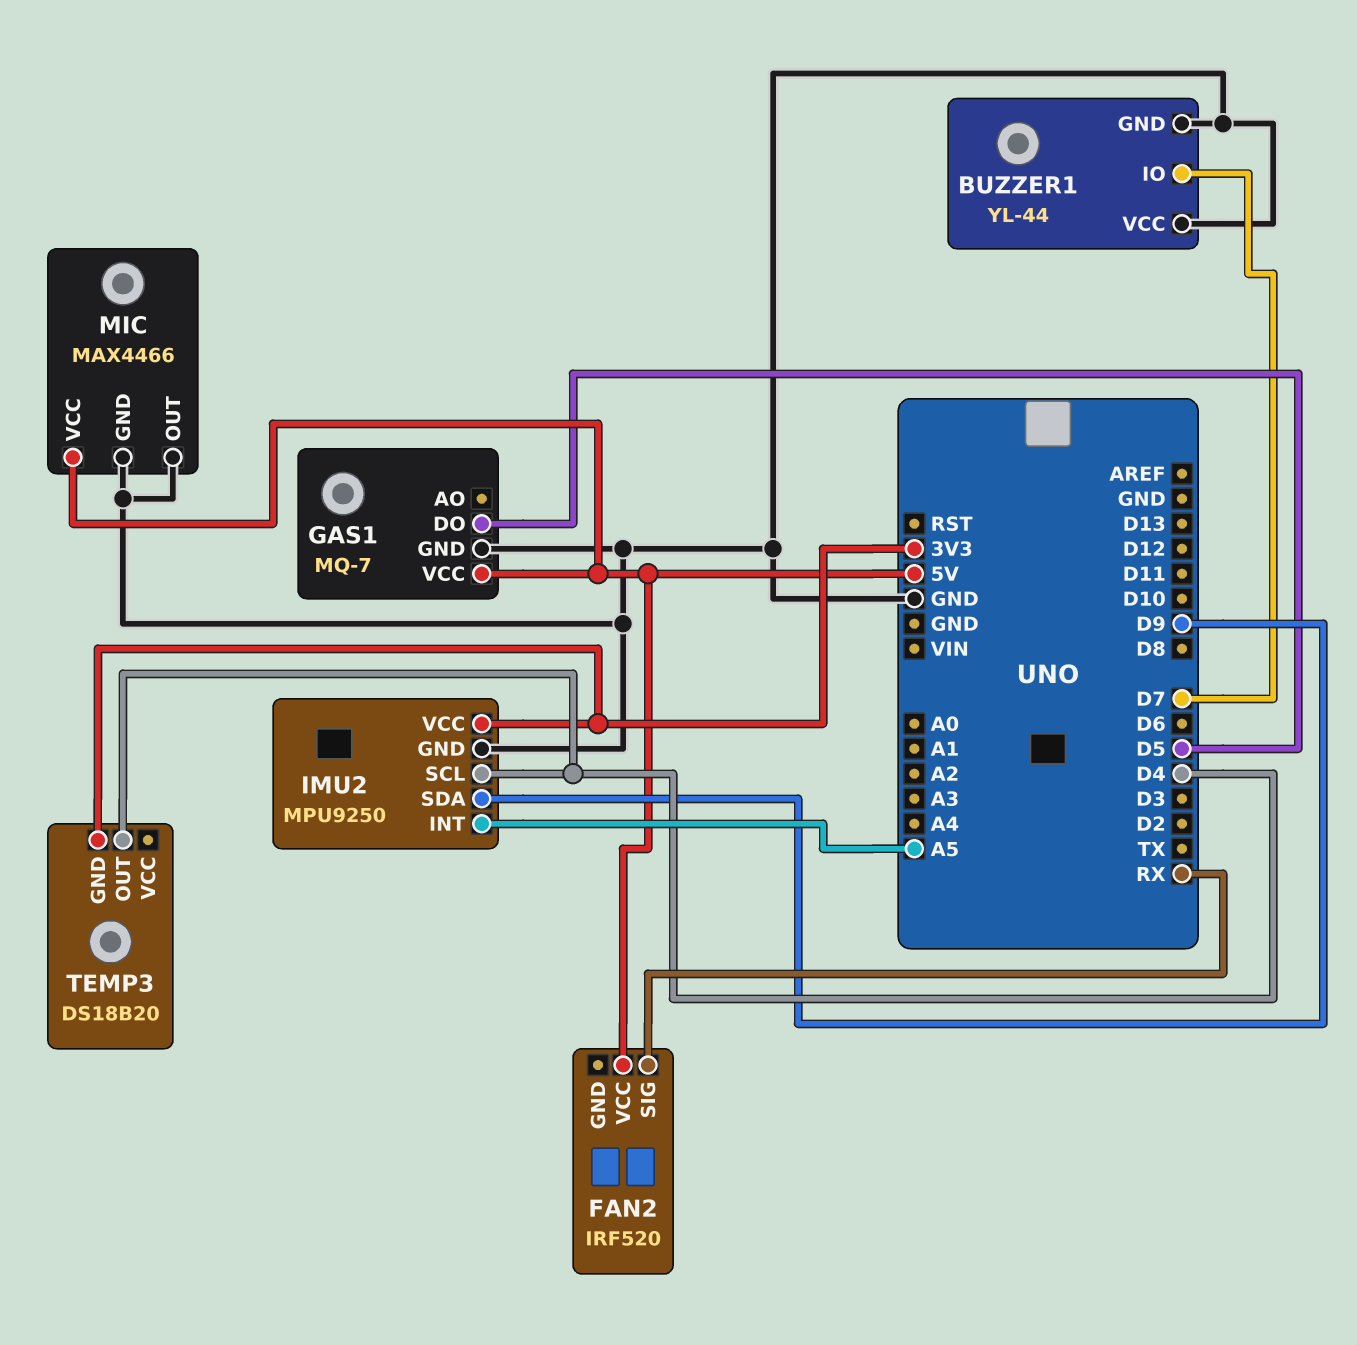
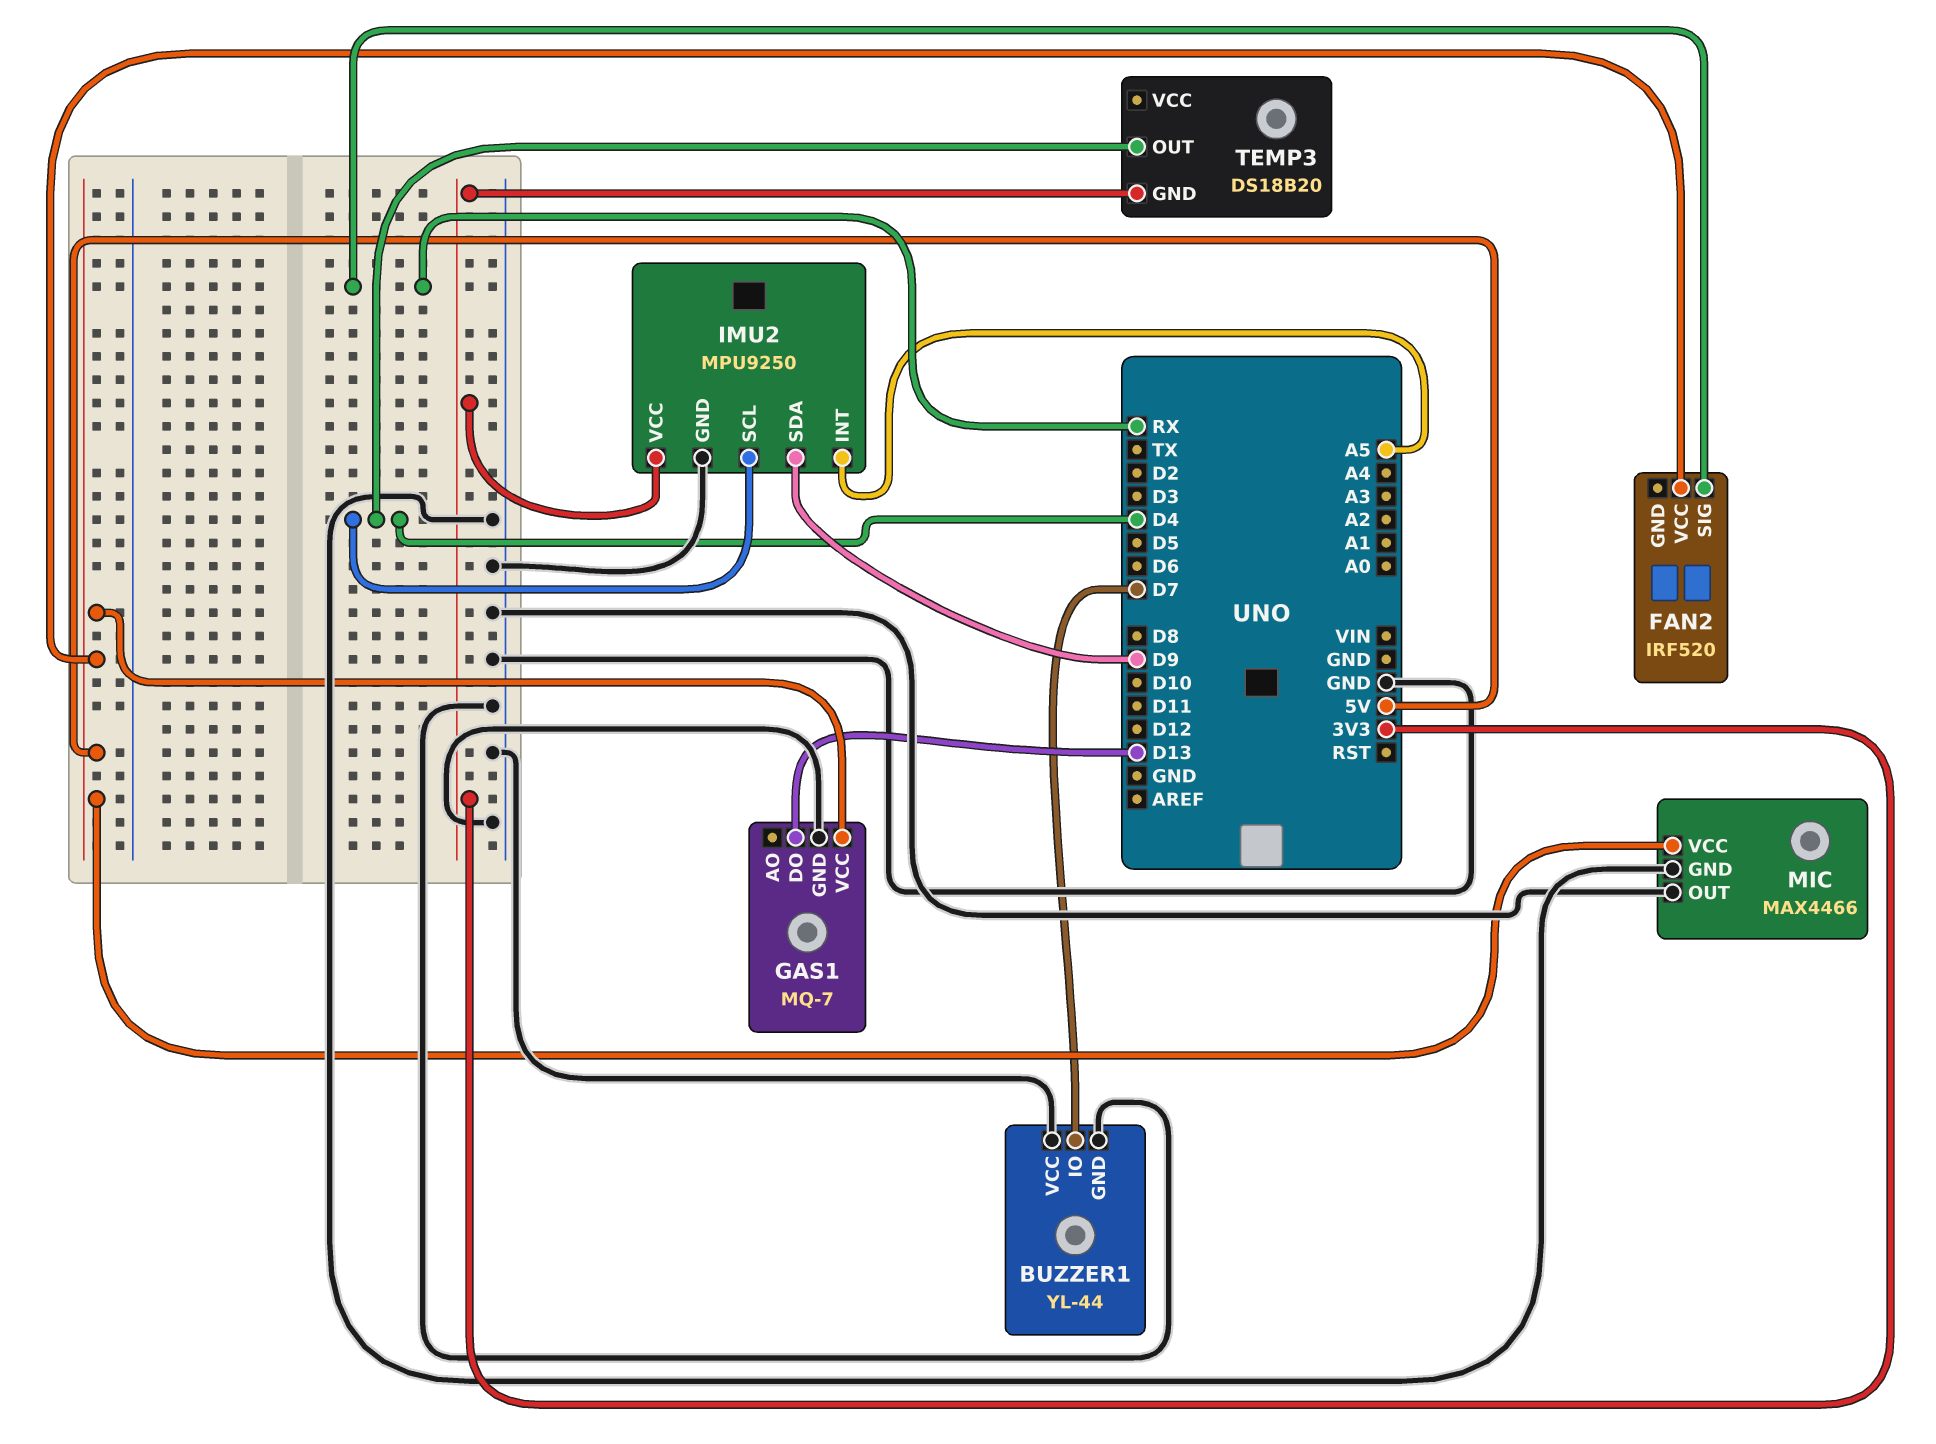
GAS1 pin DO: D5 -> D13

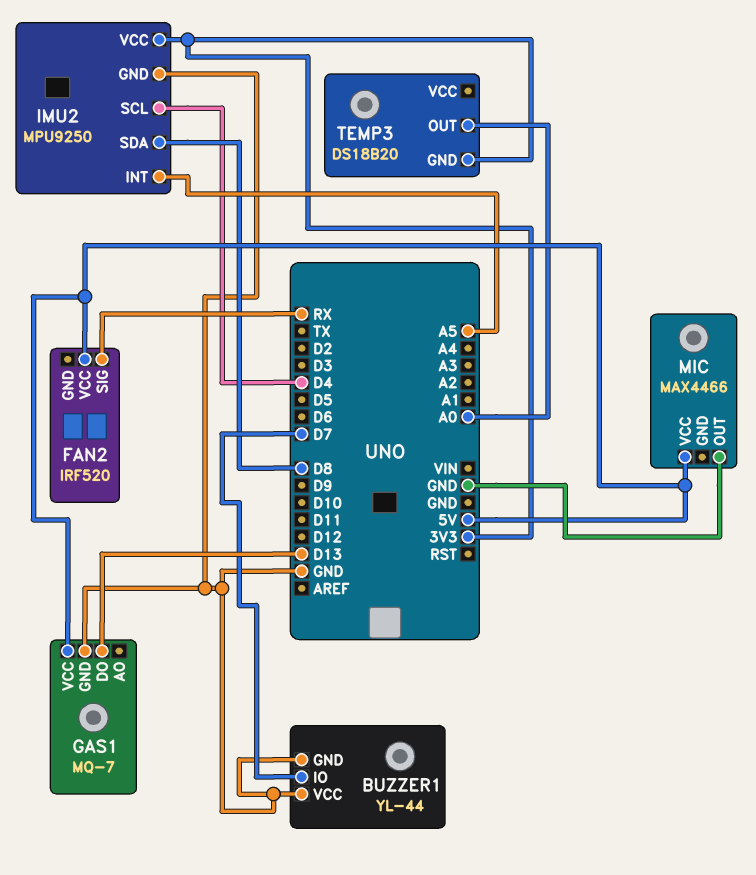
IMU2 pin SDA: D9 -> D8
MIC pin GND: GND -> none
TEMP3 pin OUT: D4 -> A0

